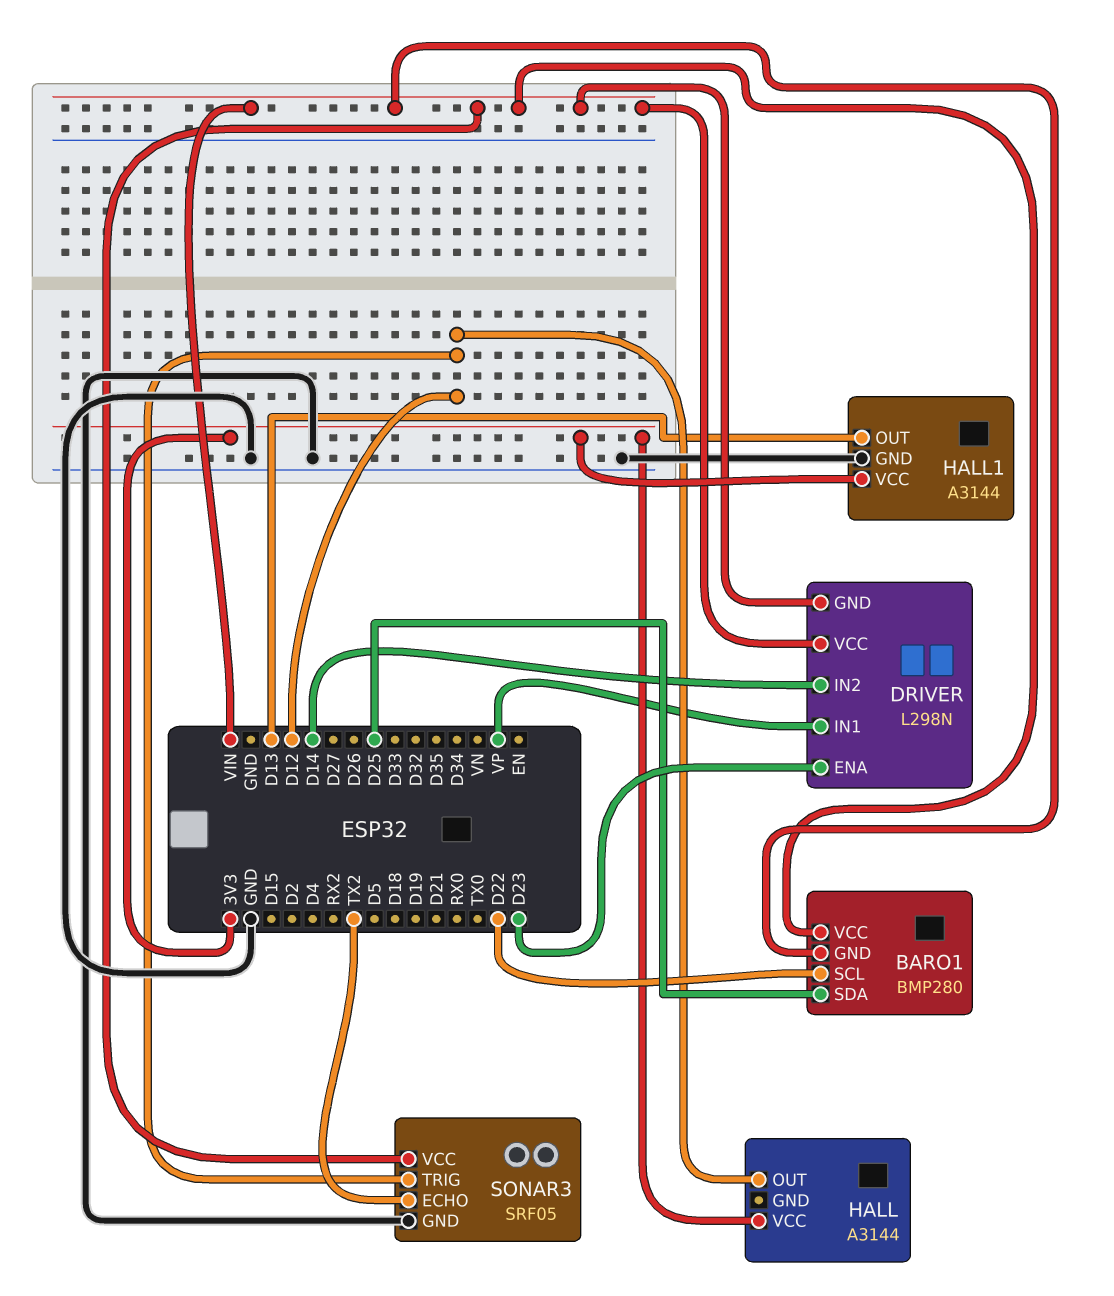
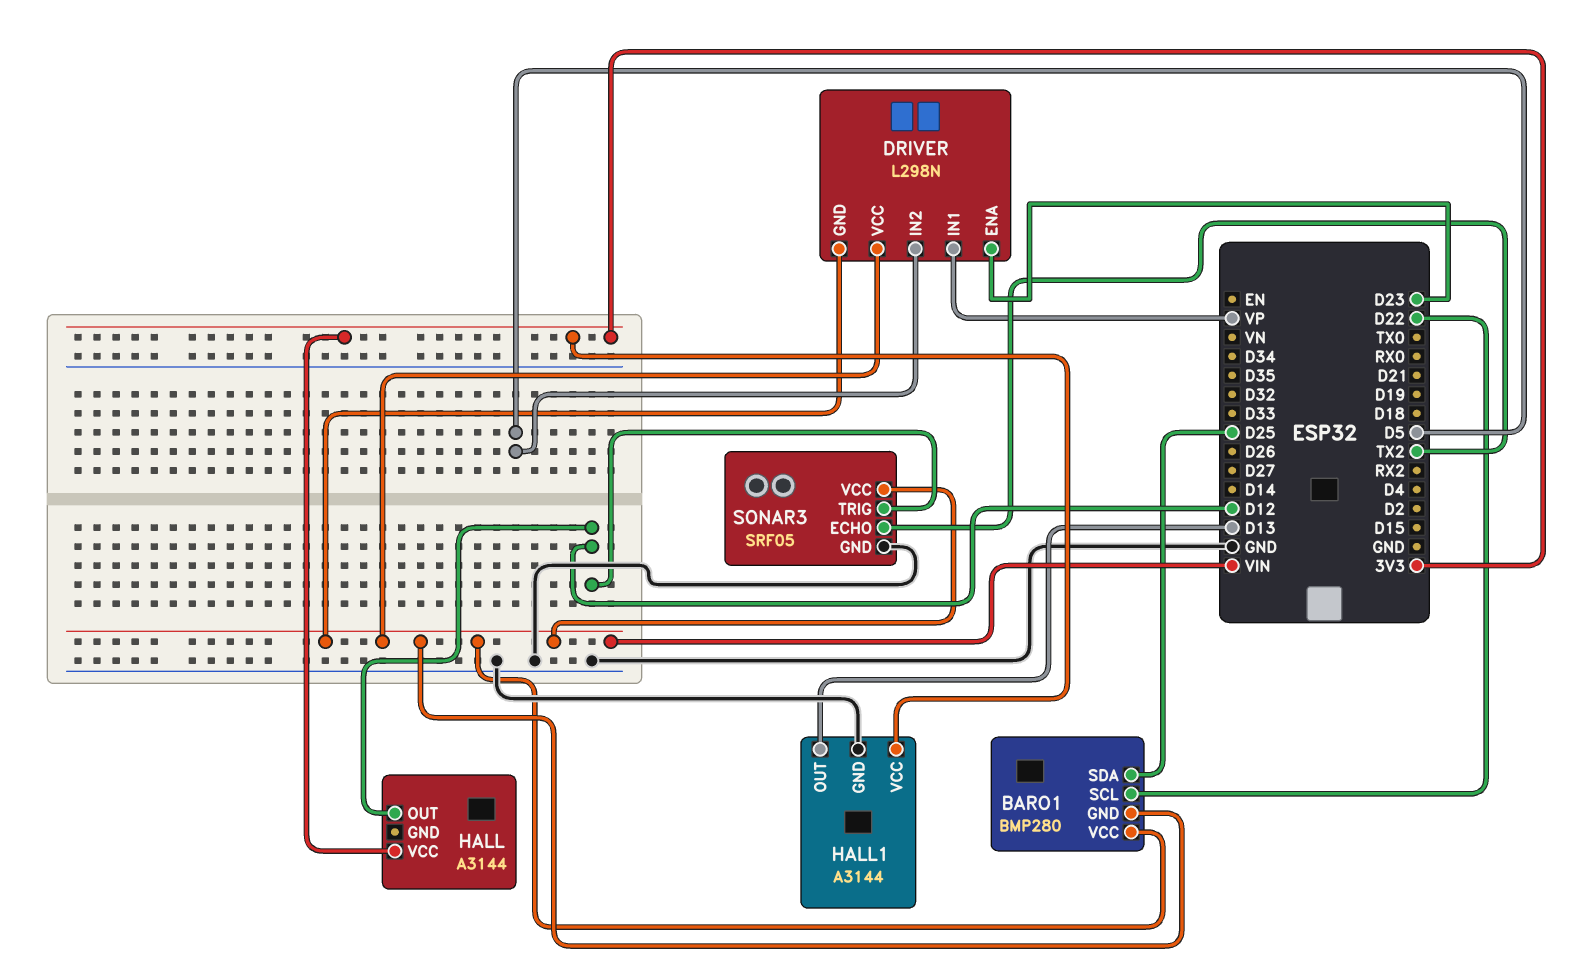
DRIVER pin IN2: D14 -> D5

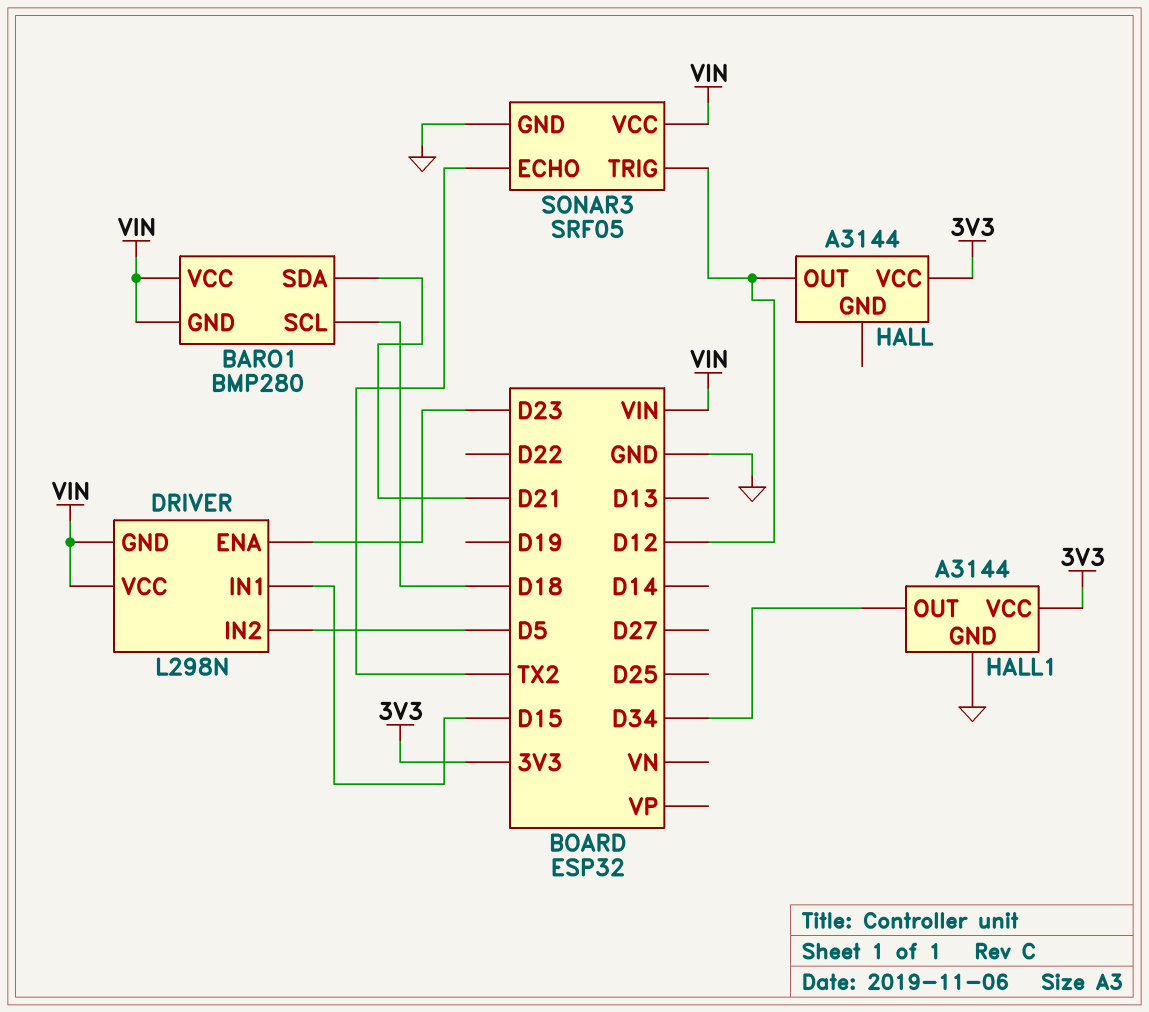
BARO1 pin SCL: D22 -> D18
BARO1 pin SDA: D25 -> D21
DRIVER pin IN1: VP -> D15
HALL1 pin OUT: D13 -> D34

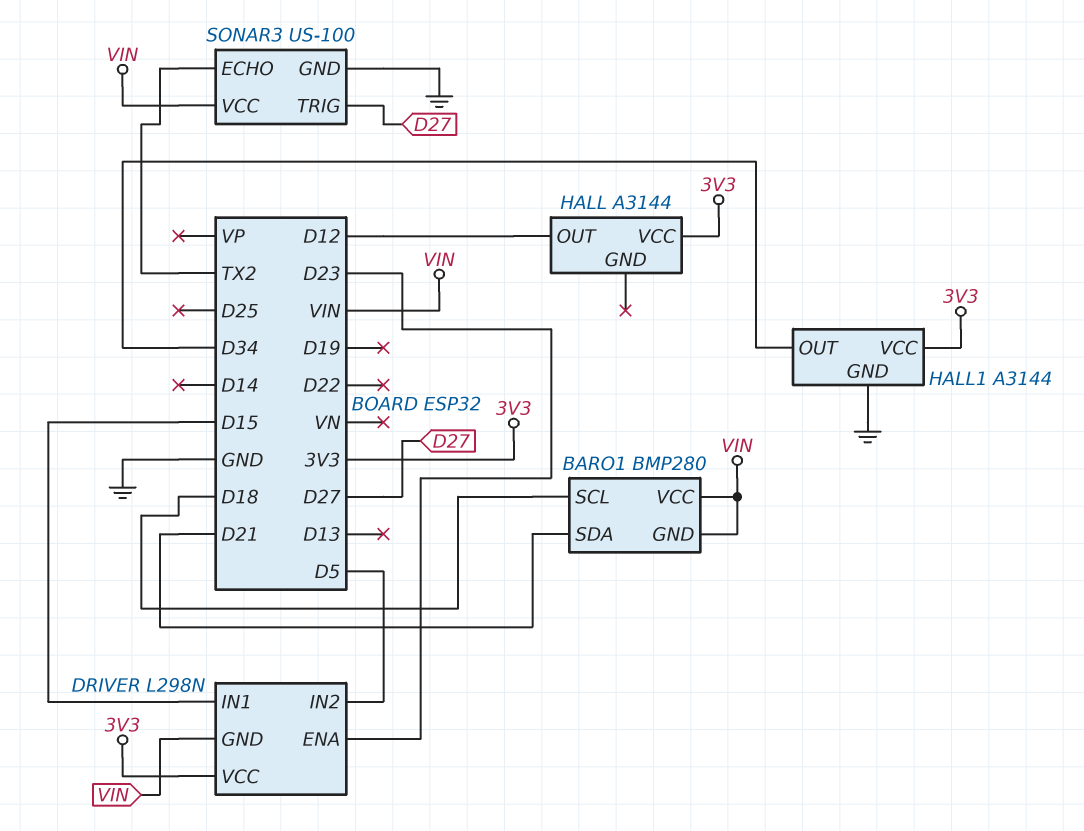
DRIVER pin VCC: VIN -> 3V3
SONAR3: SRF05 -> US-100
SONAR3 pin TRIG: D12 -> D27

